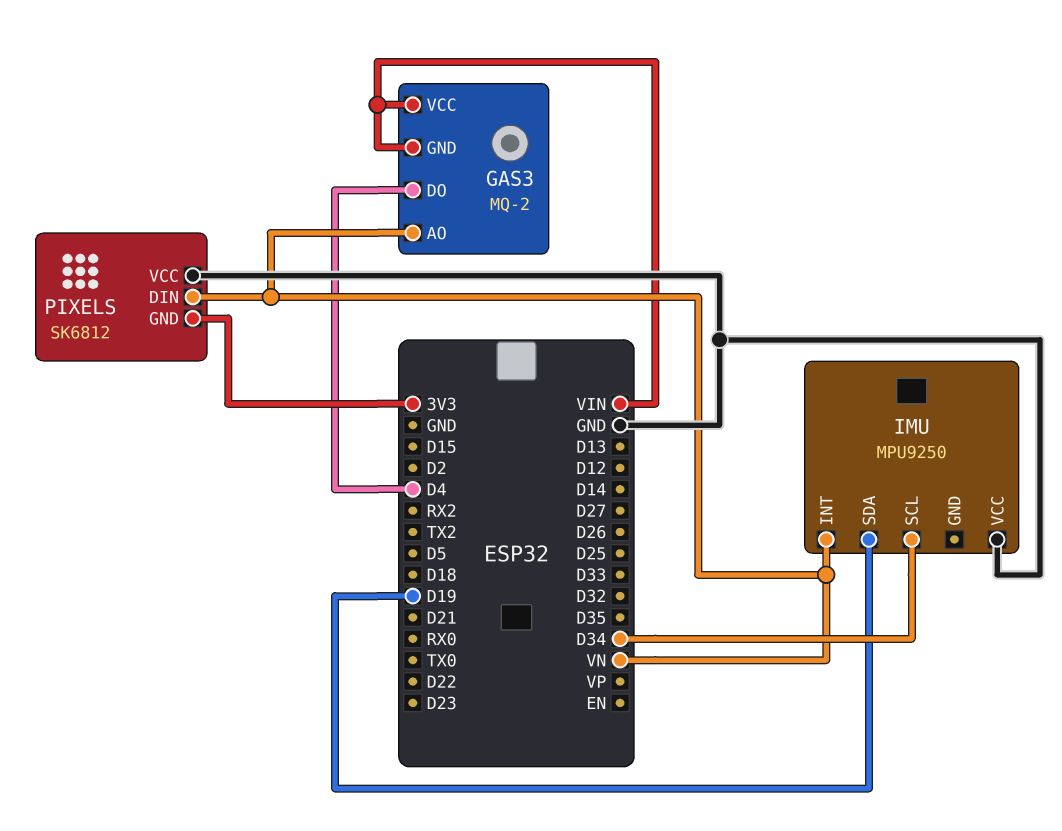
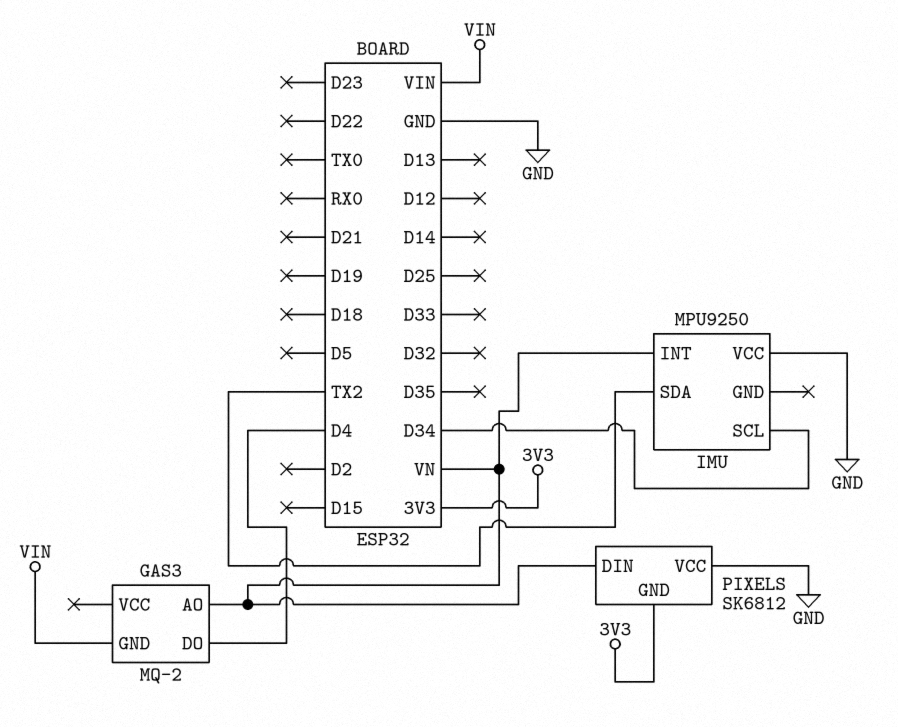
GAS3 pin VCC: VIN -> none
IMU pin SDA: D19 -> TX2

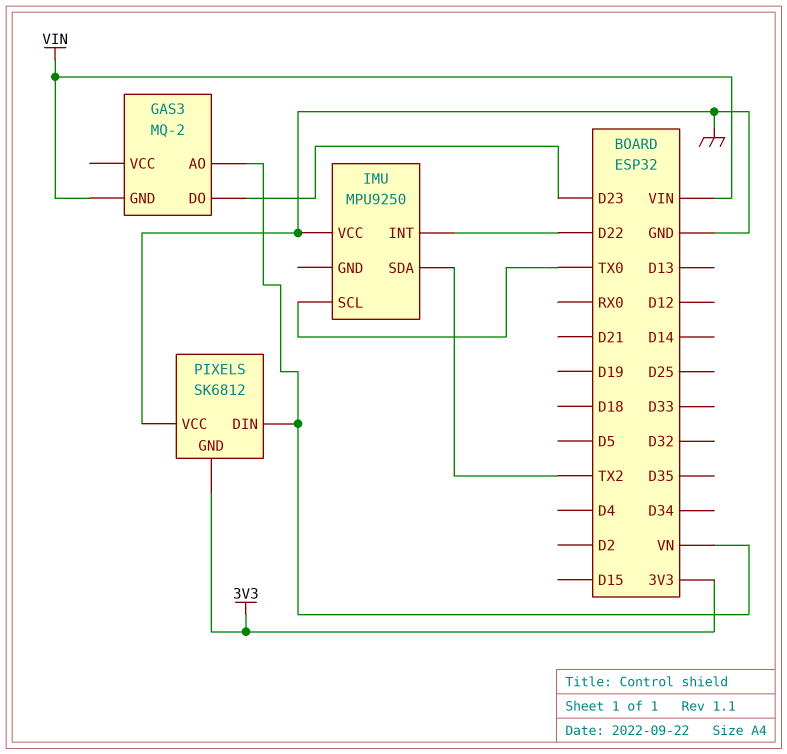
GAS3 pin DO: D4 -> D23
IMU pin INT: VN -> D22
IMU pin SCL: D34 -> TX0

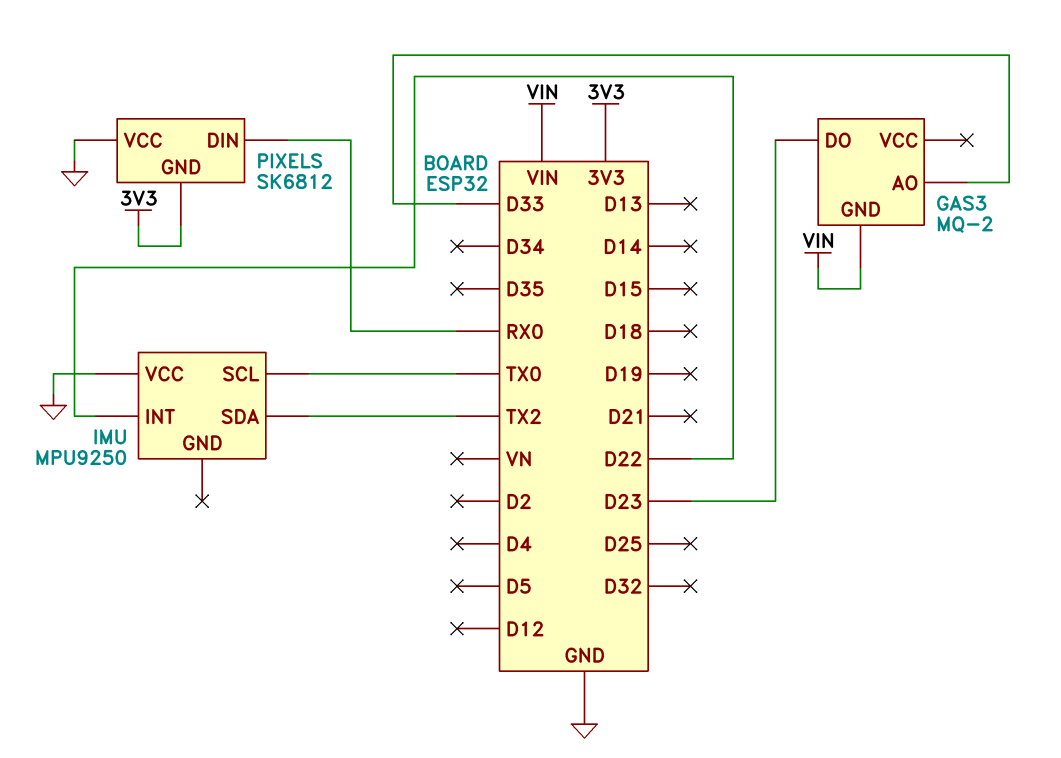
GAS3 pin AO: VN -> D33
PIXELS pin DIN: VN -> RX0

